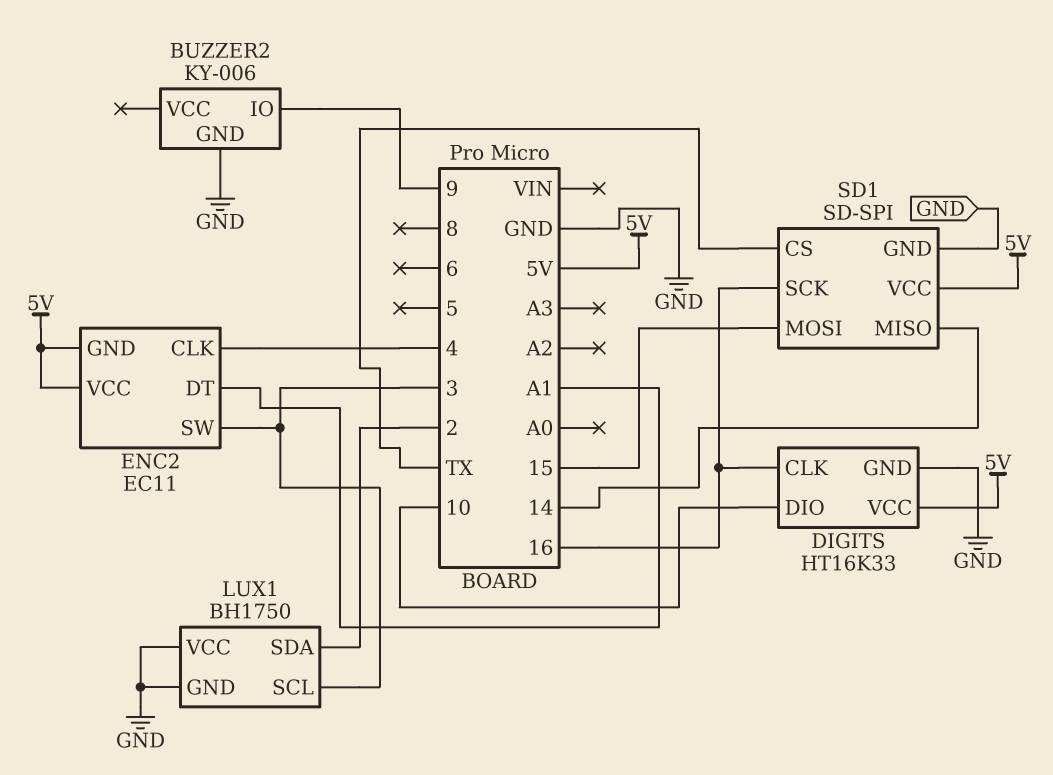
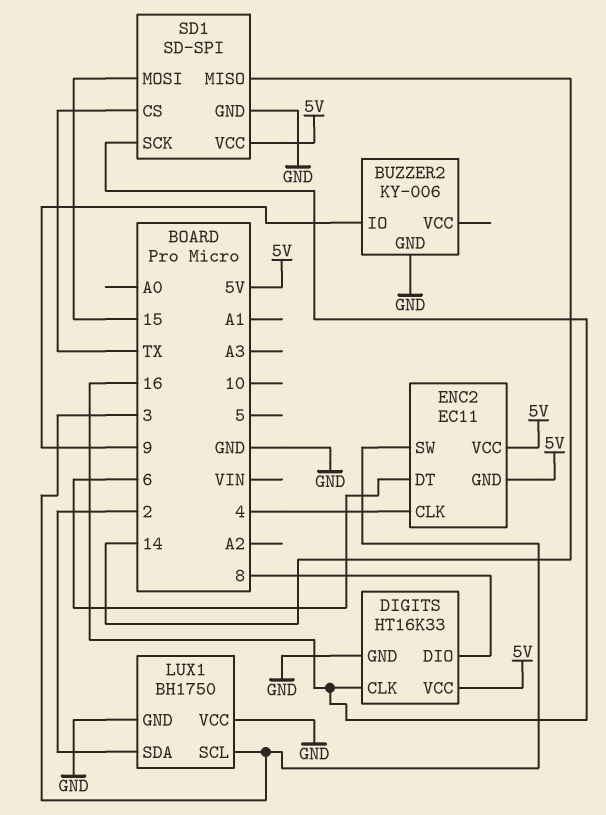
DIGITS pin DIO: 10 -> 8
ENC2 pin DT: A1 -> 6

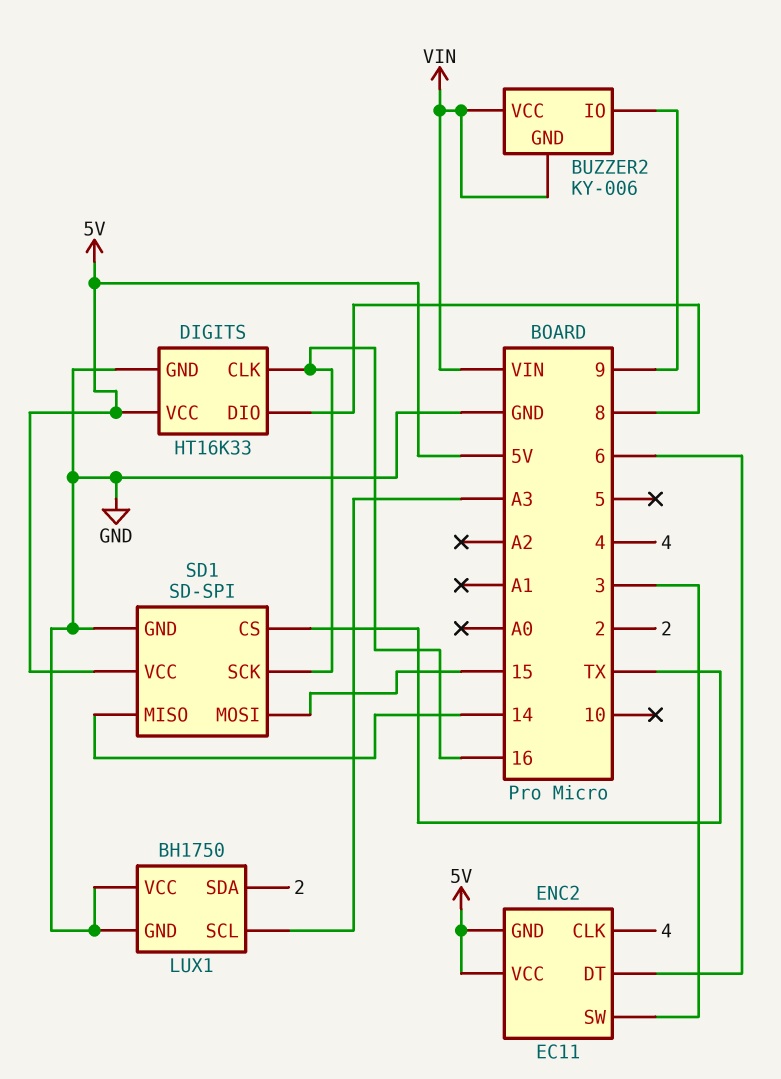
BUZZER2 pin GND: GND -> VIN
BUZZER2 pin VCC: none -> VIN
LUX1 pin SCL: 3 -> A3

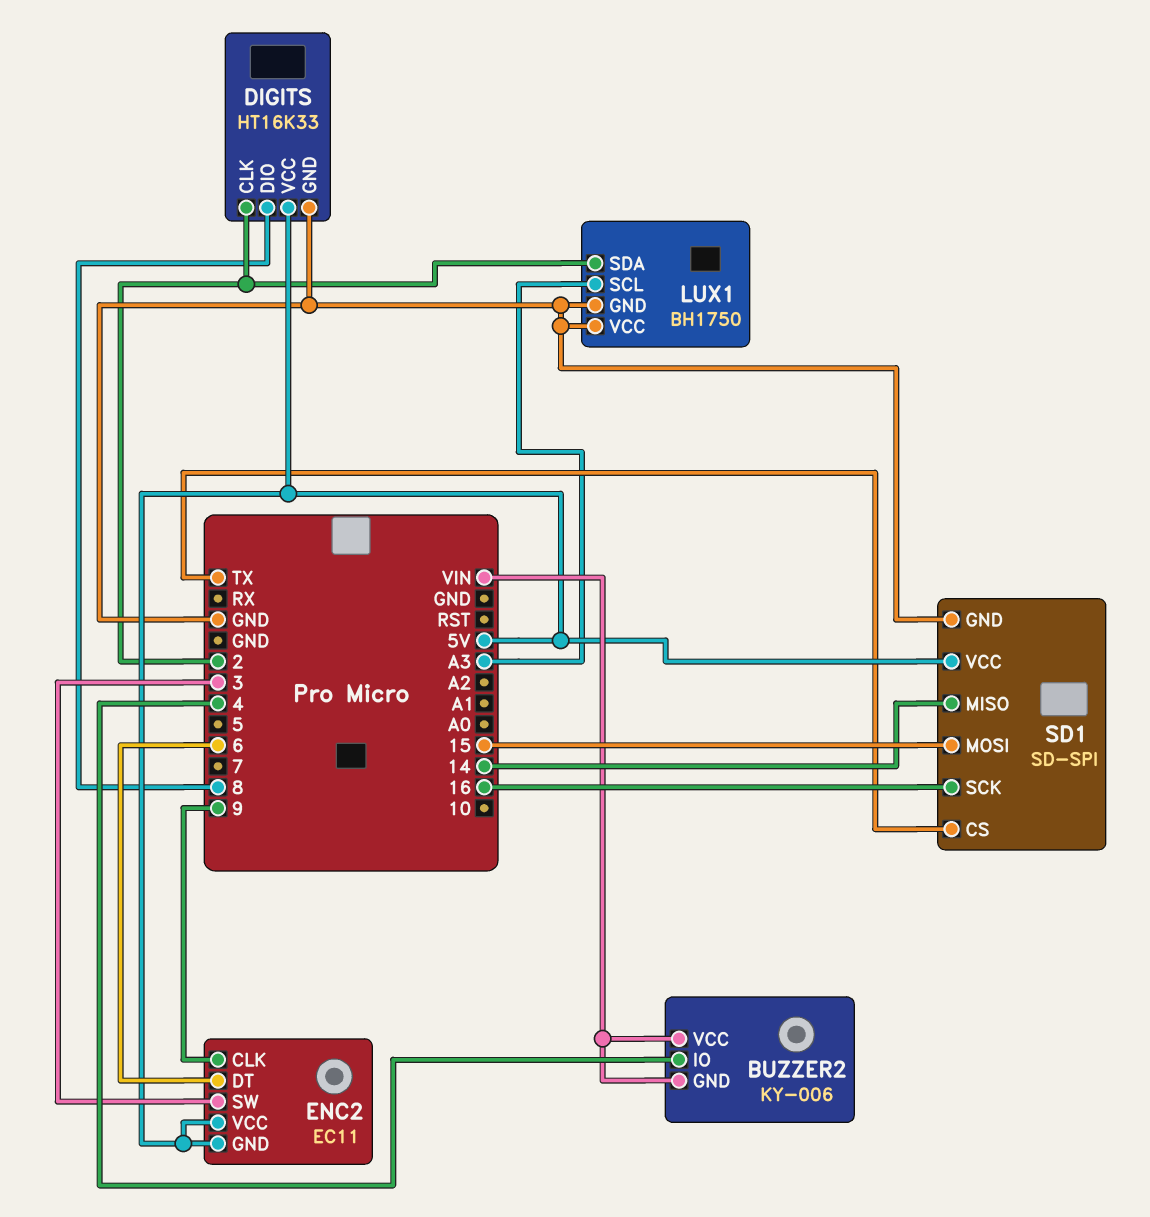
BUZZER2 pin IO: 9 -> 4
DIGITS pin CLK: 16 -> 2
ENC2 pin CLK: 4 -> 9

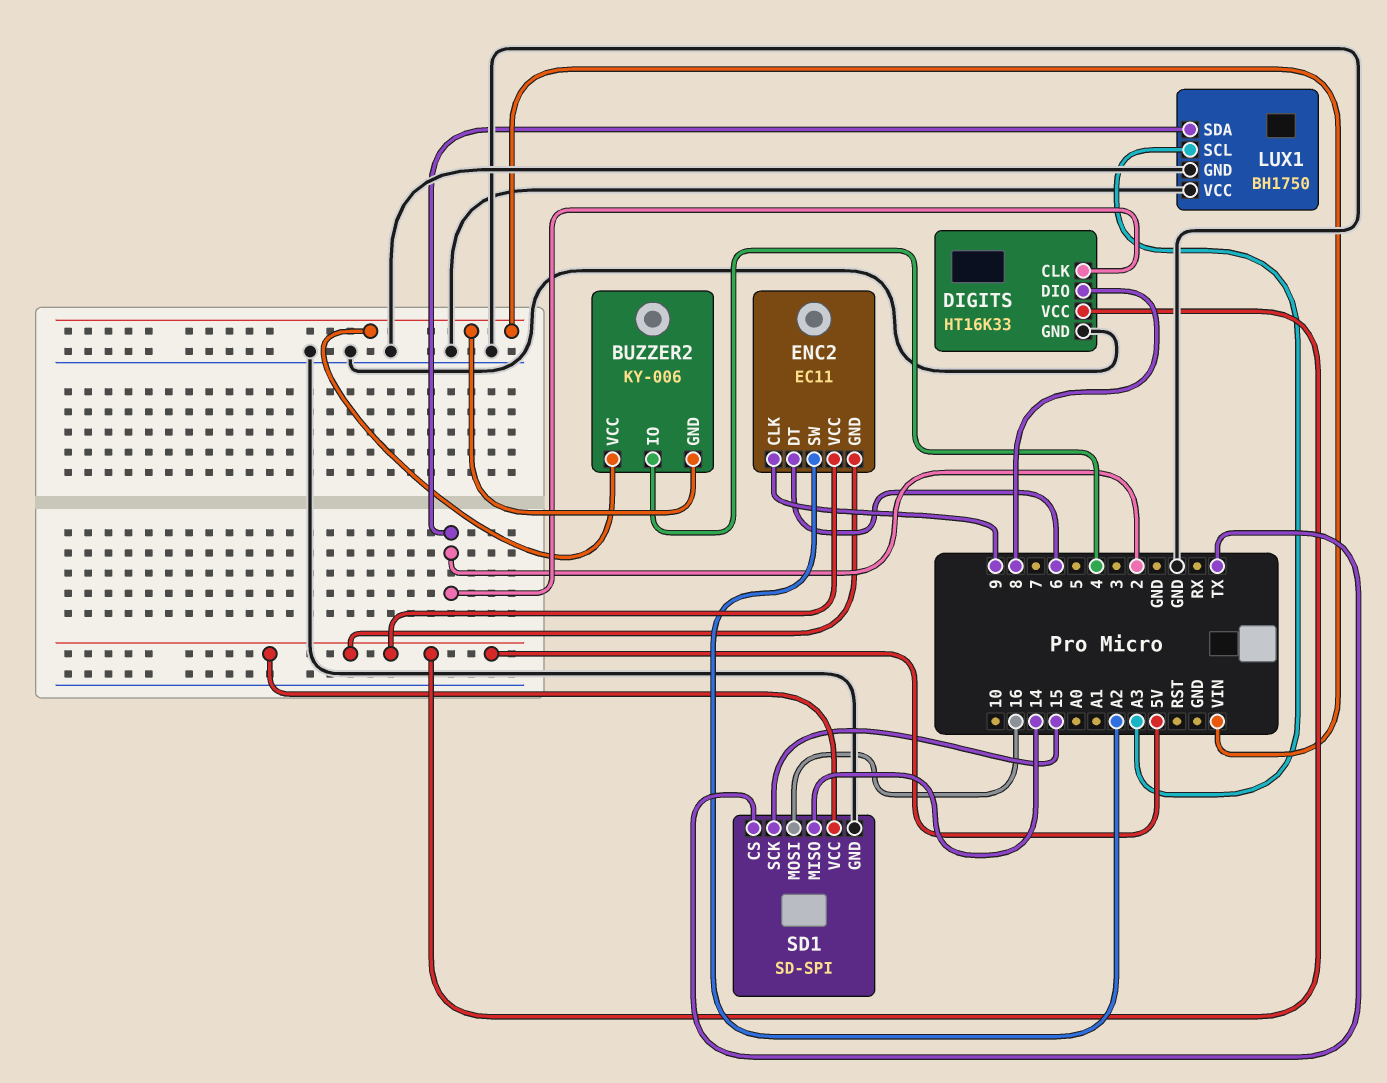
ENC2 pin SW: 3 -> A2
SD1 pin MOSI: 15 -> 16
SD1 pin SCK: 16 -> 15

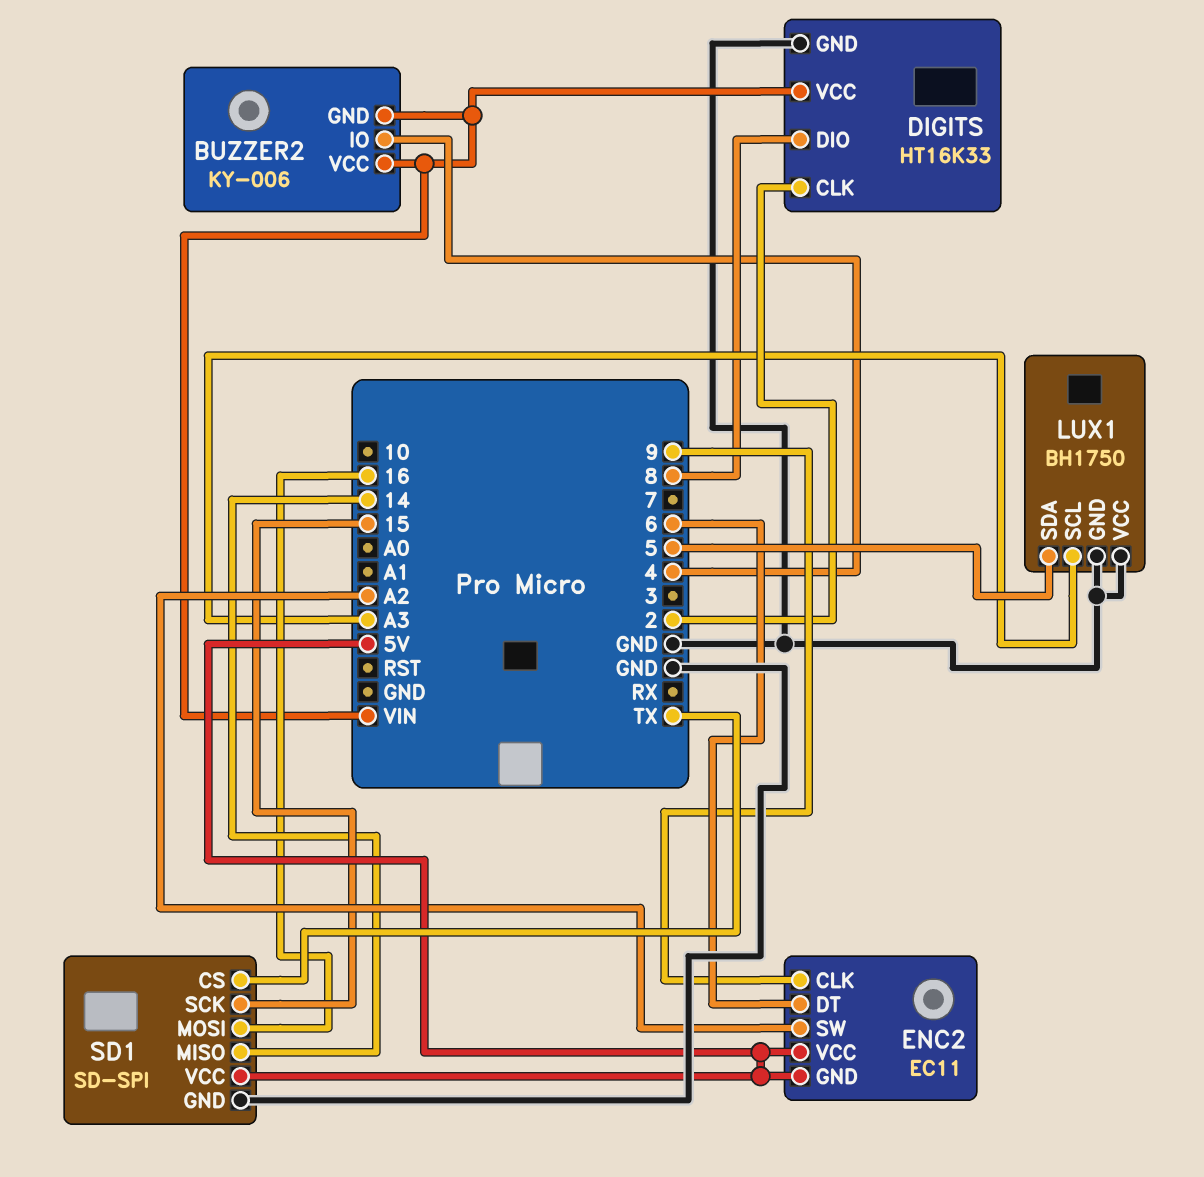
DIGITS pin VCC: 5V -> VIN
LUX1 pin SDA: 2 -> 5

